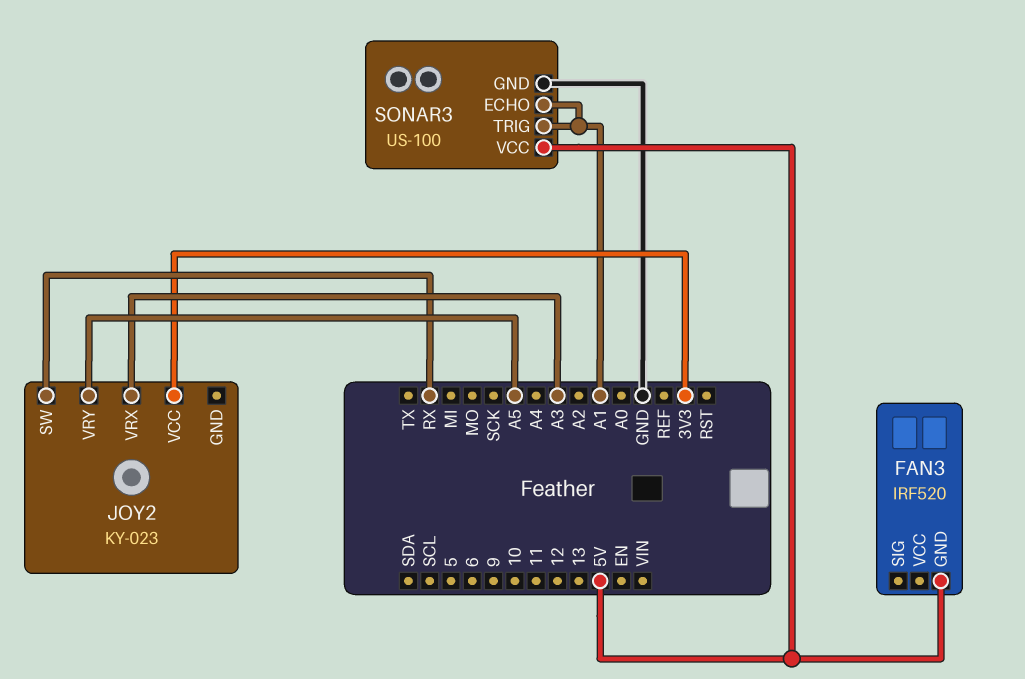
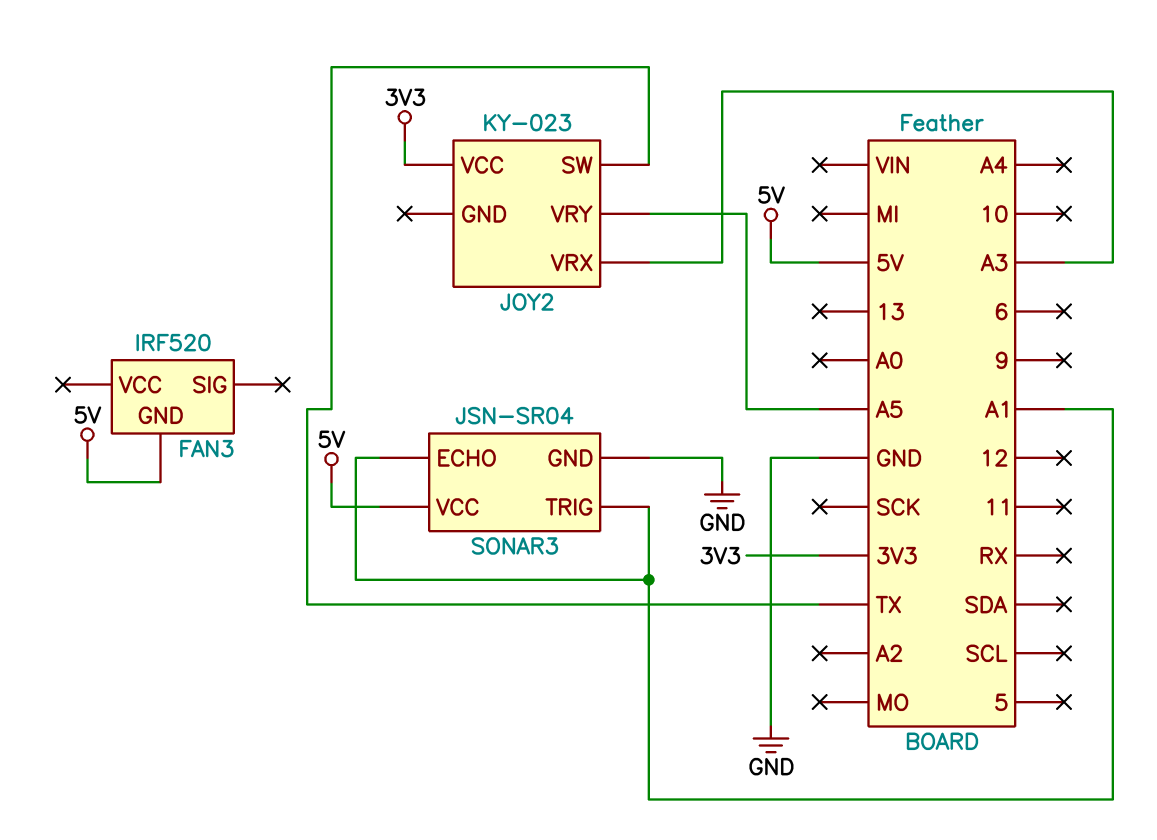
JOY2 pin SW: RX -> TX
SONAR3: US-100 -> JSN-SR04

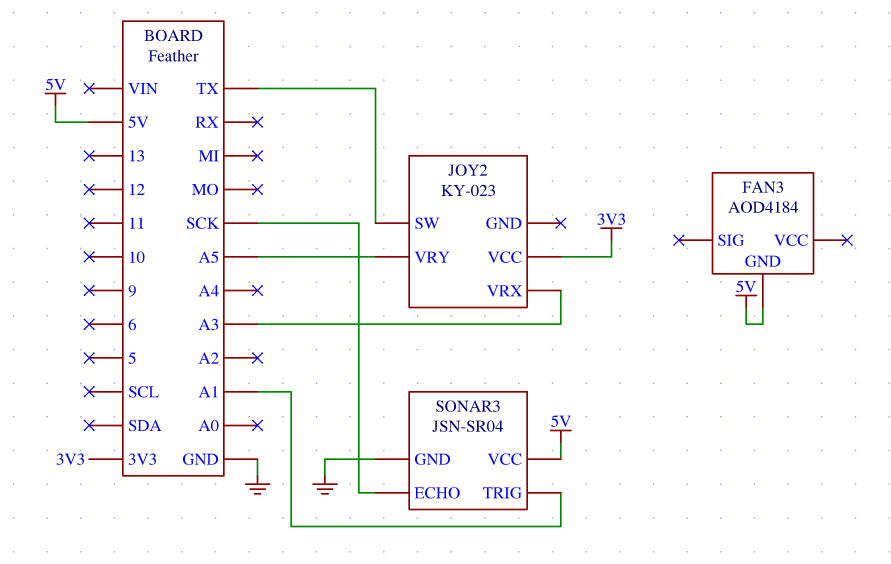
FAN3: IRF520 -> AOD4184
SONAR3 pin ECHO: A1 -> SCK

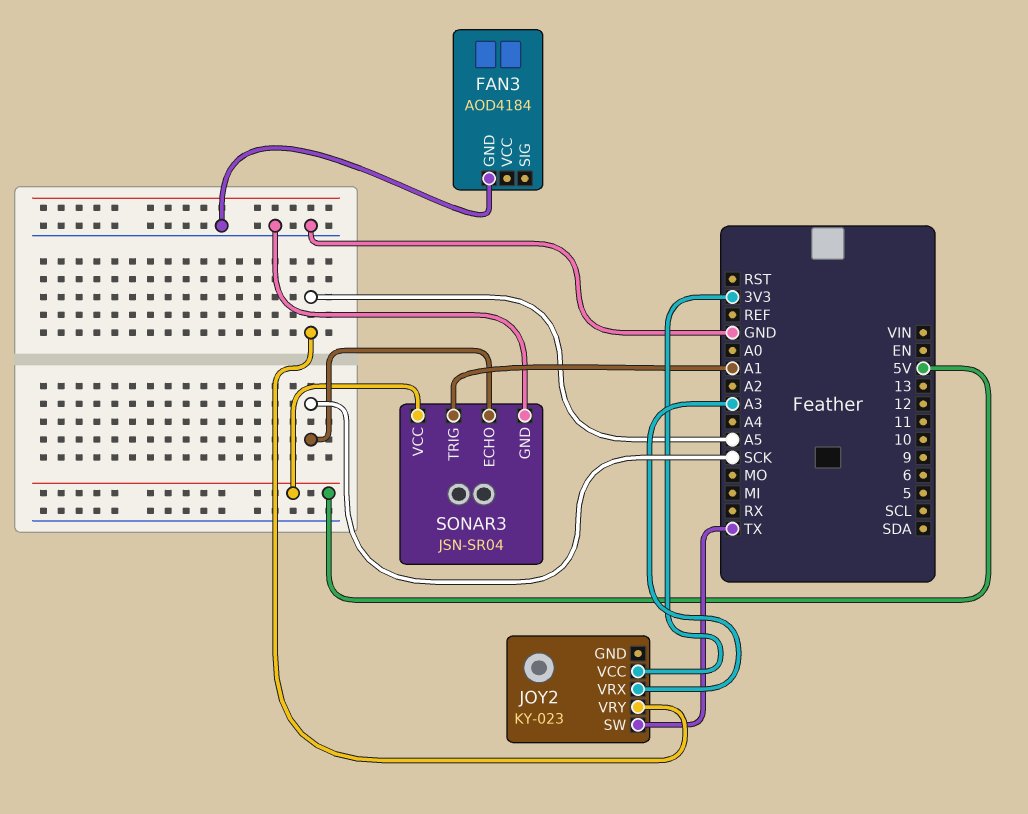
FAN3 pin GND: 5V -> GND

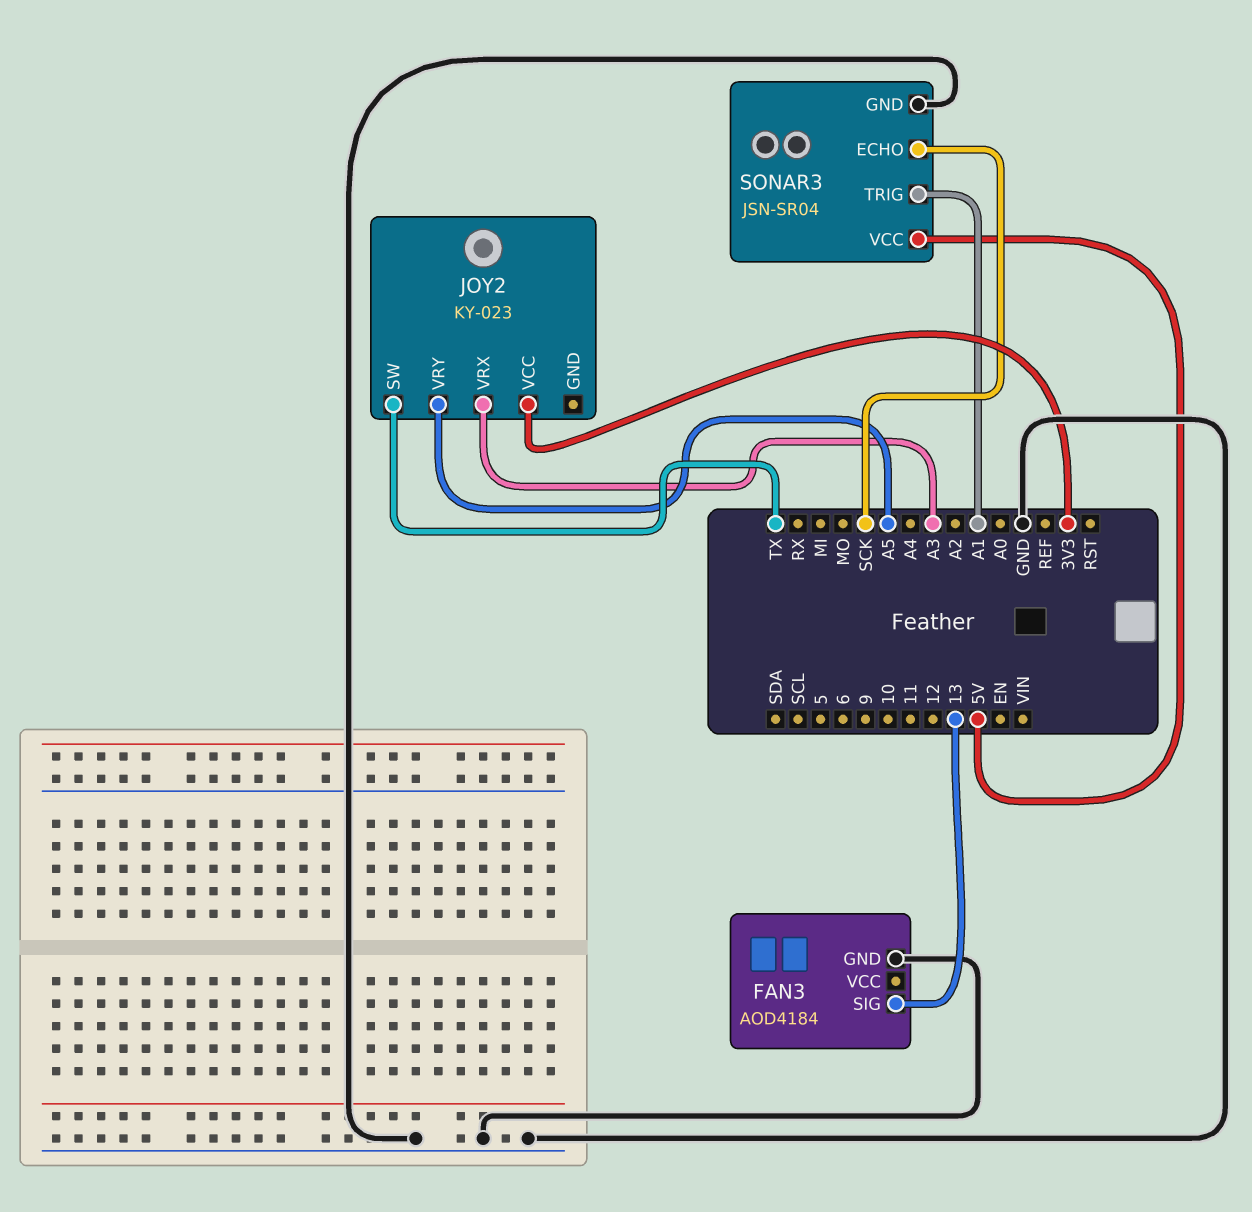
FAN3 pin SIG: none -> 13

